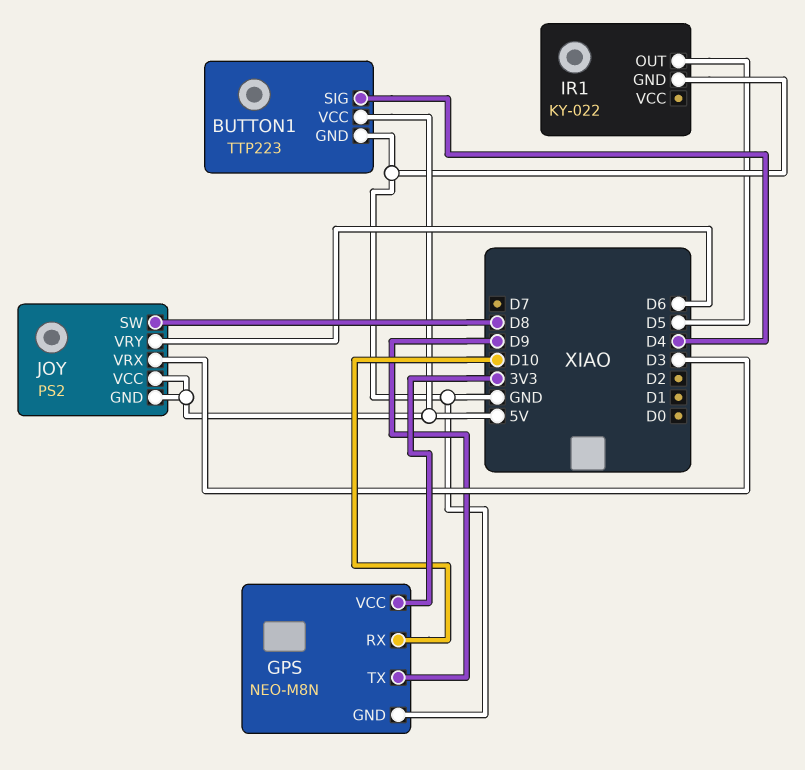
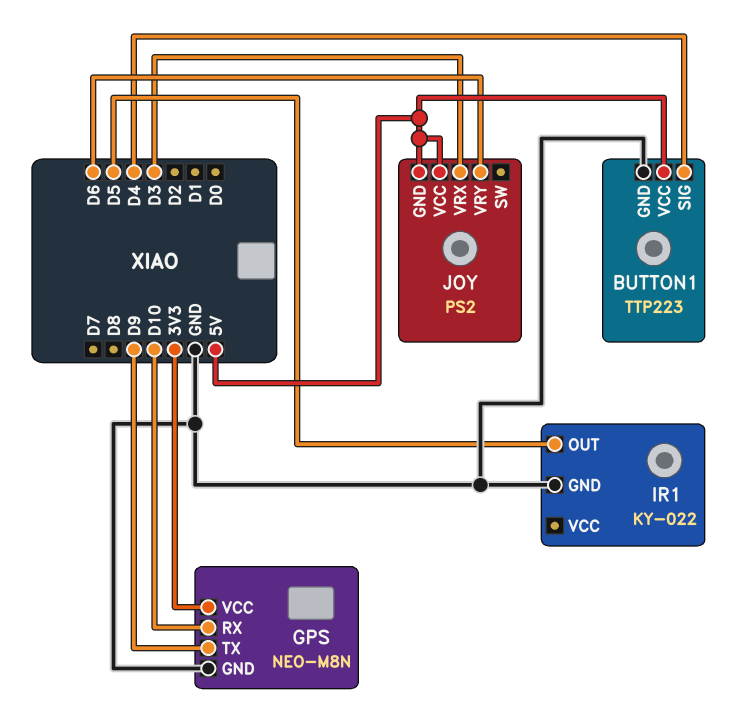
JOY pin SW: D8 -> none

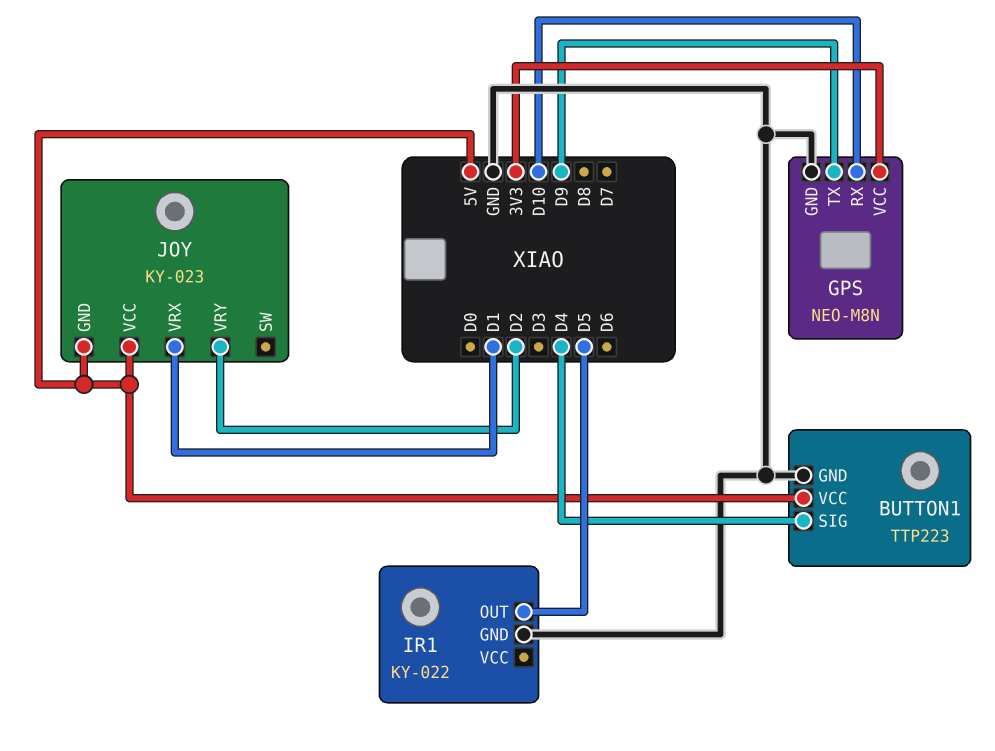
JOY: PS2 -> KY-023
JOY pin VRX: D3 -> D1
JOY pin VRY: D6 -> D2

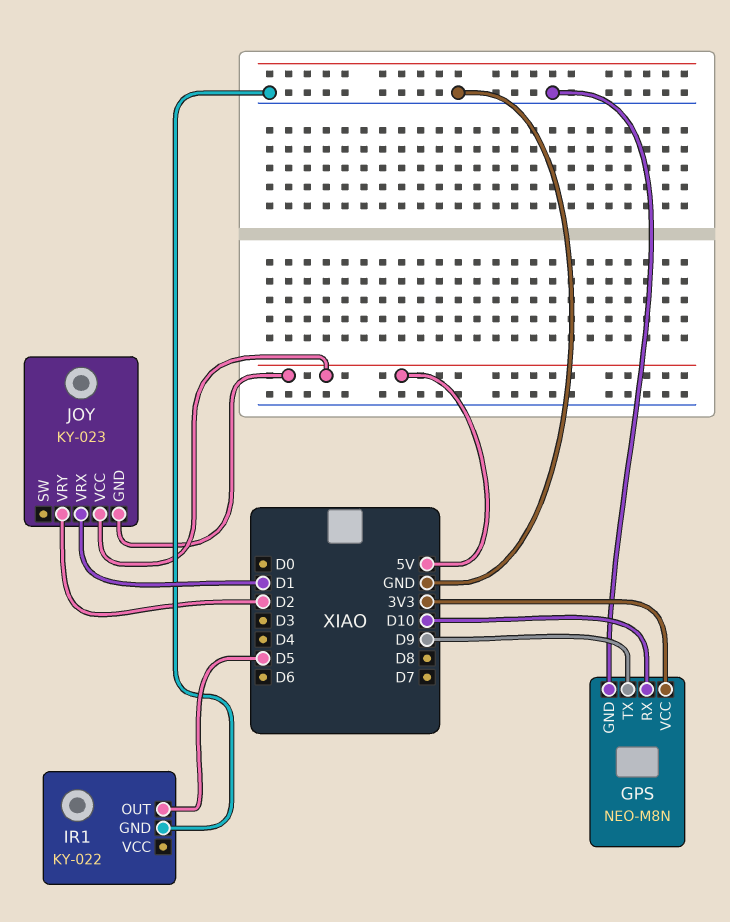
BUTTON1: TTP223 -> none
BUTTON1 pin GND: GND -> none
BUTTON1 pin SIG: D4 -> none
BUTTON1 pin VCC: 5V -> none

